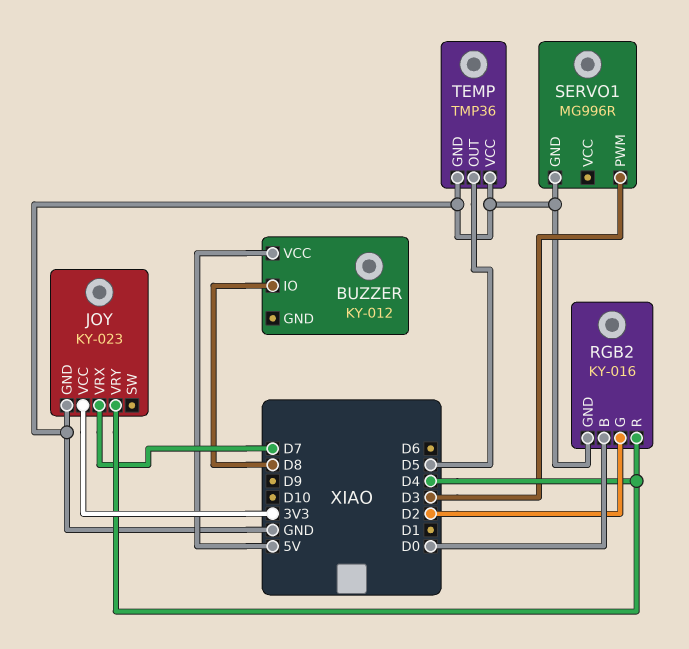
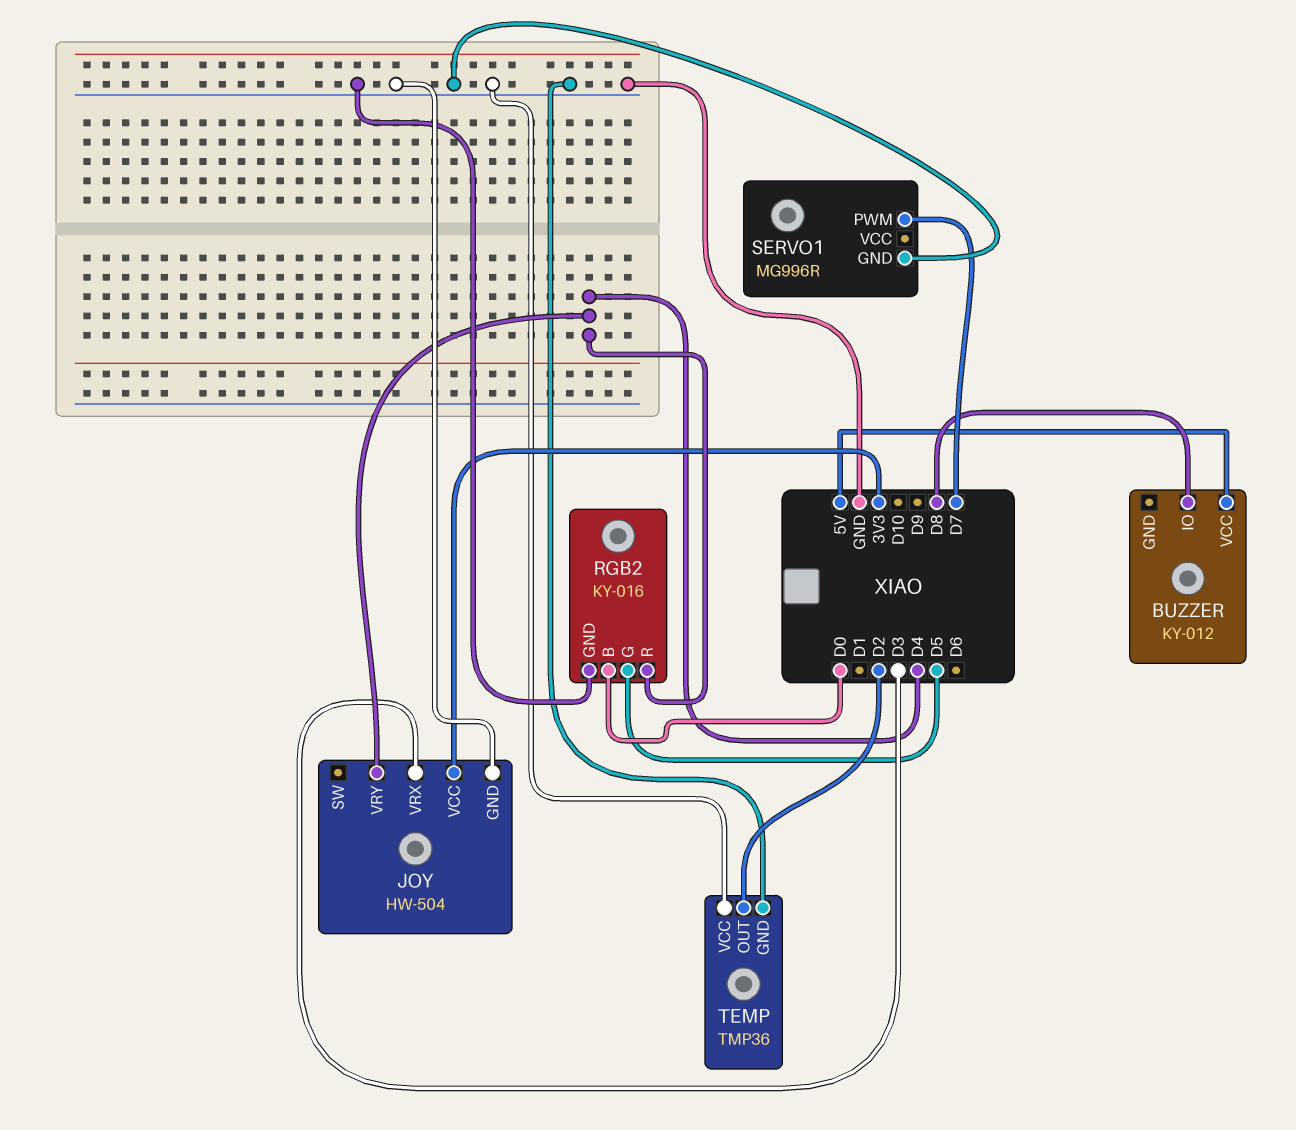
JOY: KY-023 -> HW-504
JOY pin VRX: D7 -> D3
RGB2 pin G: D2 -> D5
SERVO1 pin PWM: D3 -> D7
TEMP pin OUT: D5 -> D2

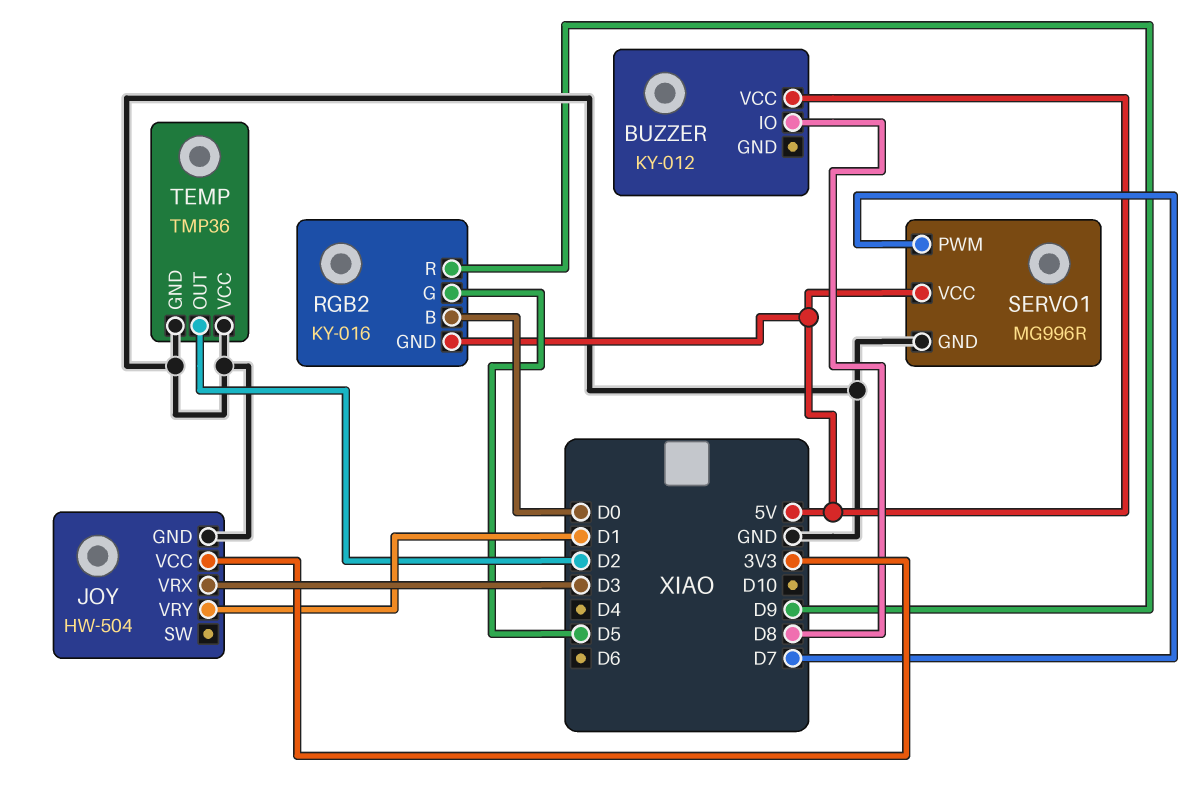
JOY pin VRY: D4 -> D1
RGB2 pin GND: GND -> 5V
RGB2 pin R: D4 -> D9
SERVO1 pin VCC: none -> 5V

